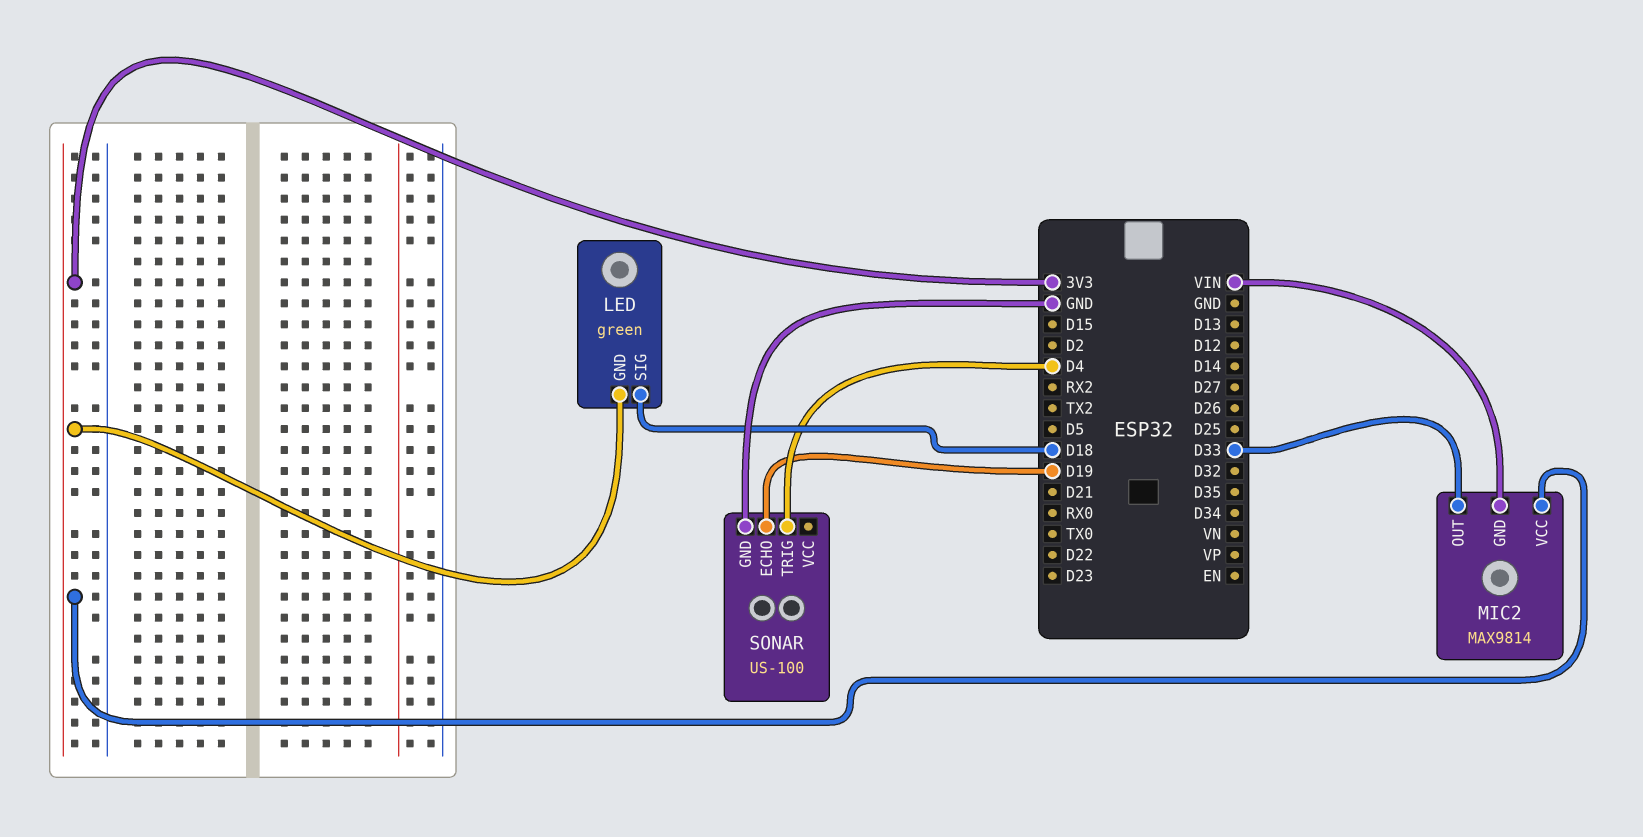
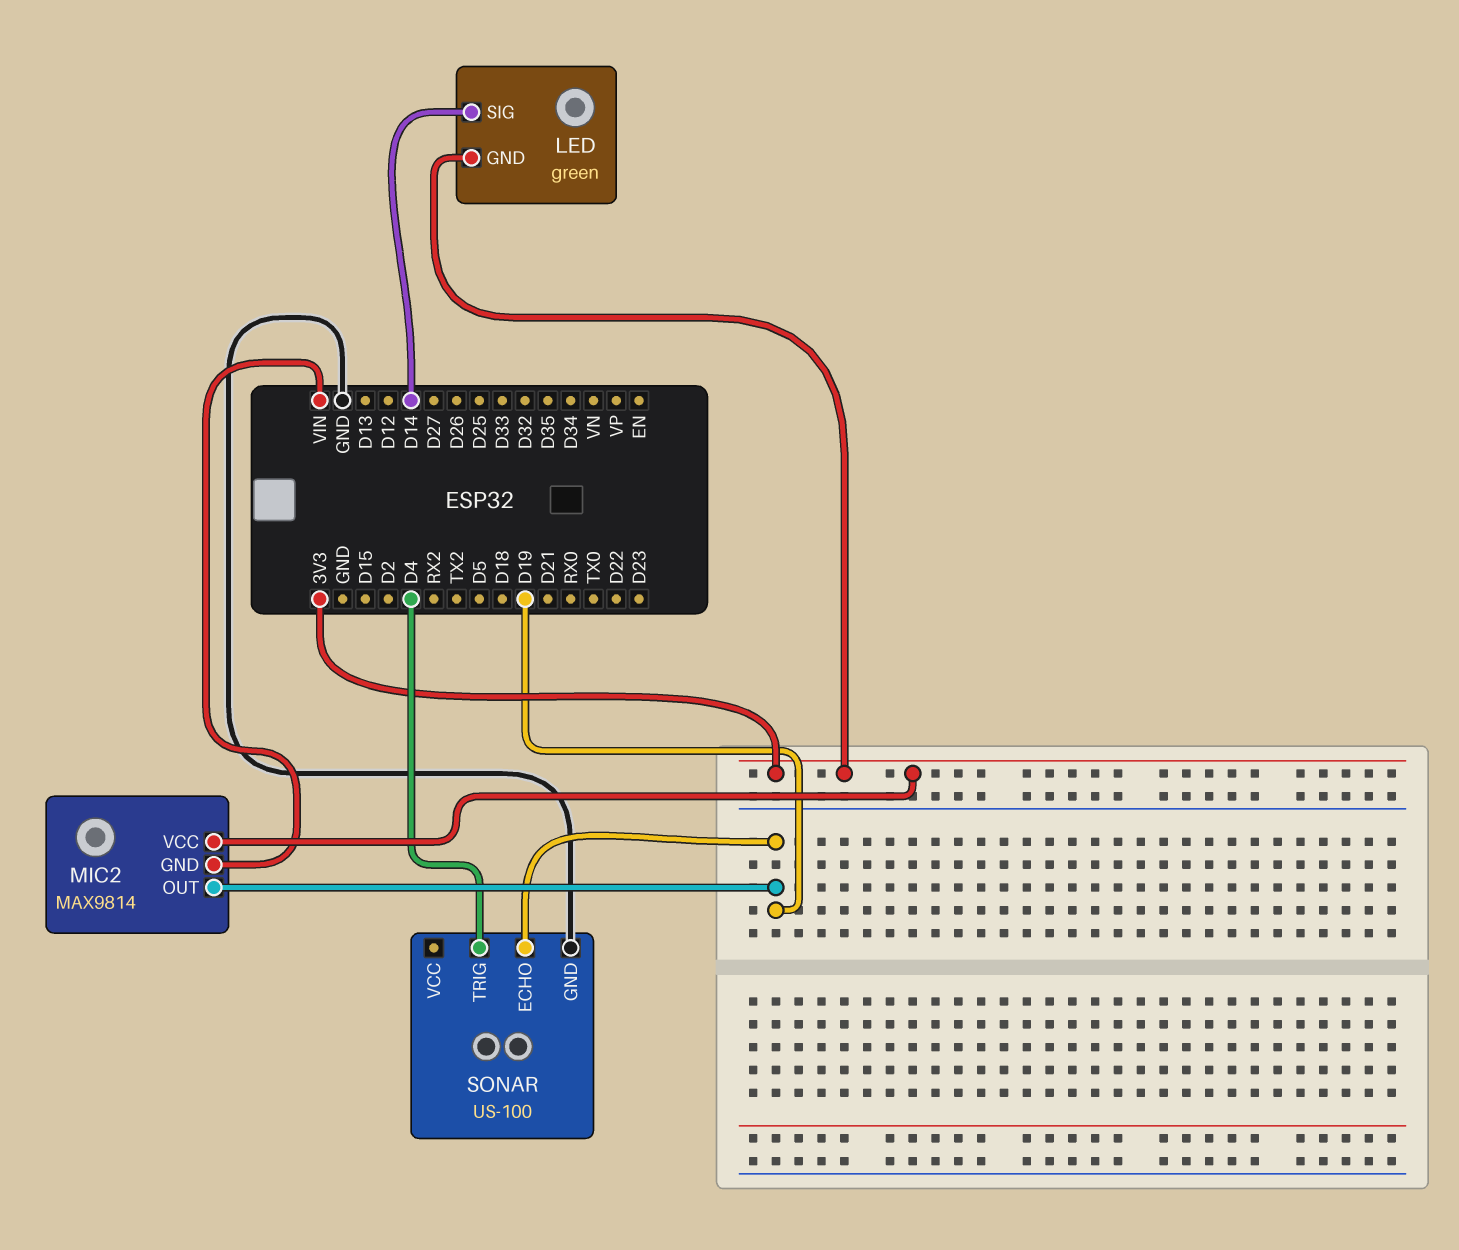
LED pin SIG: D18 -> D14
MIC2 pin OUT: D33 -> D19

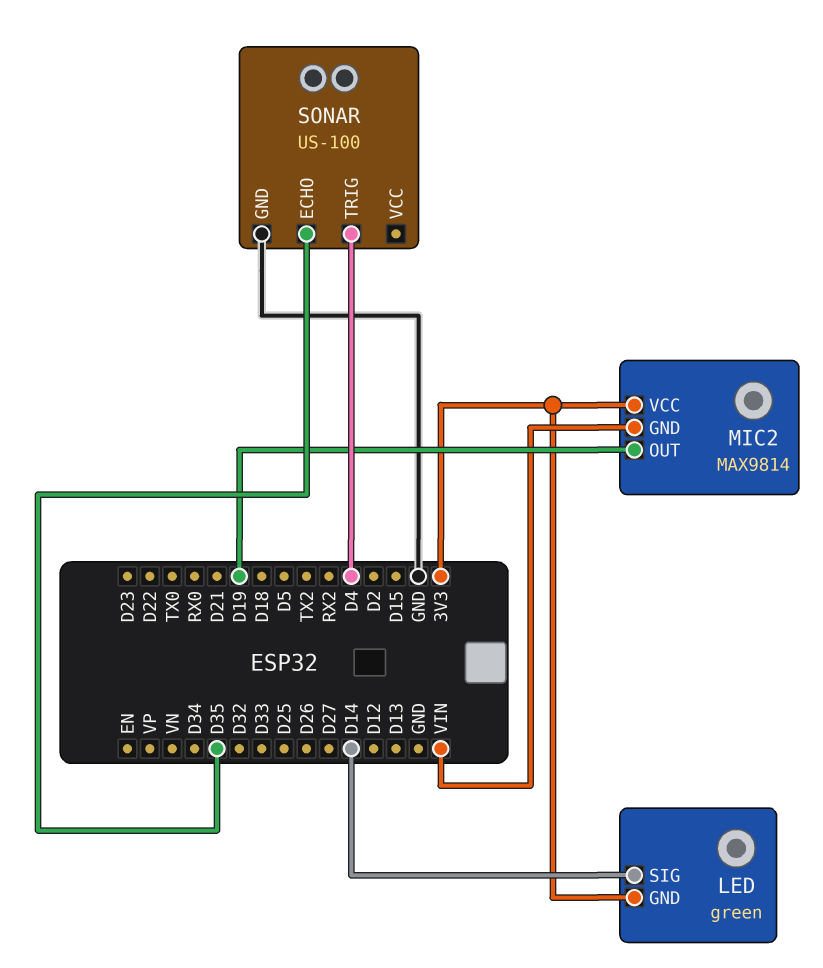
SONAR pin ECHO: D19 -> D35

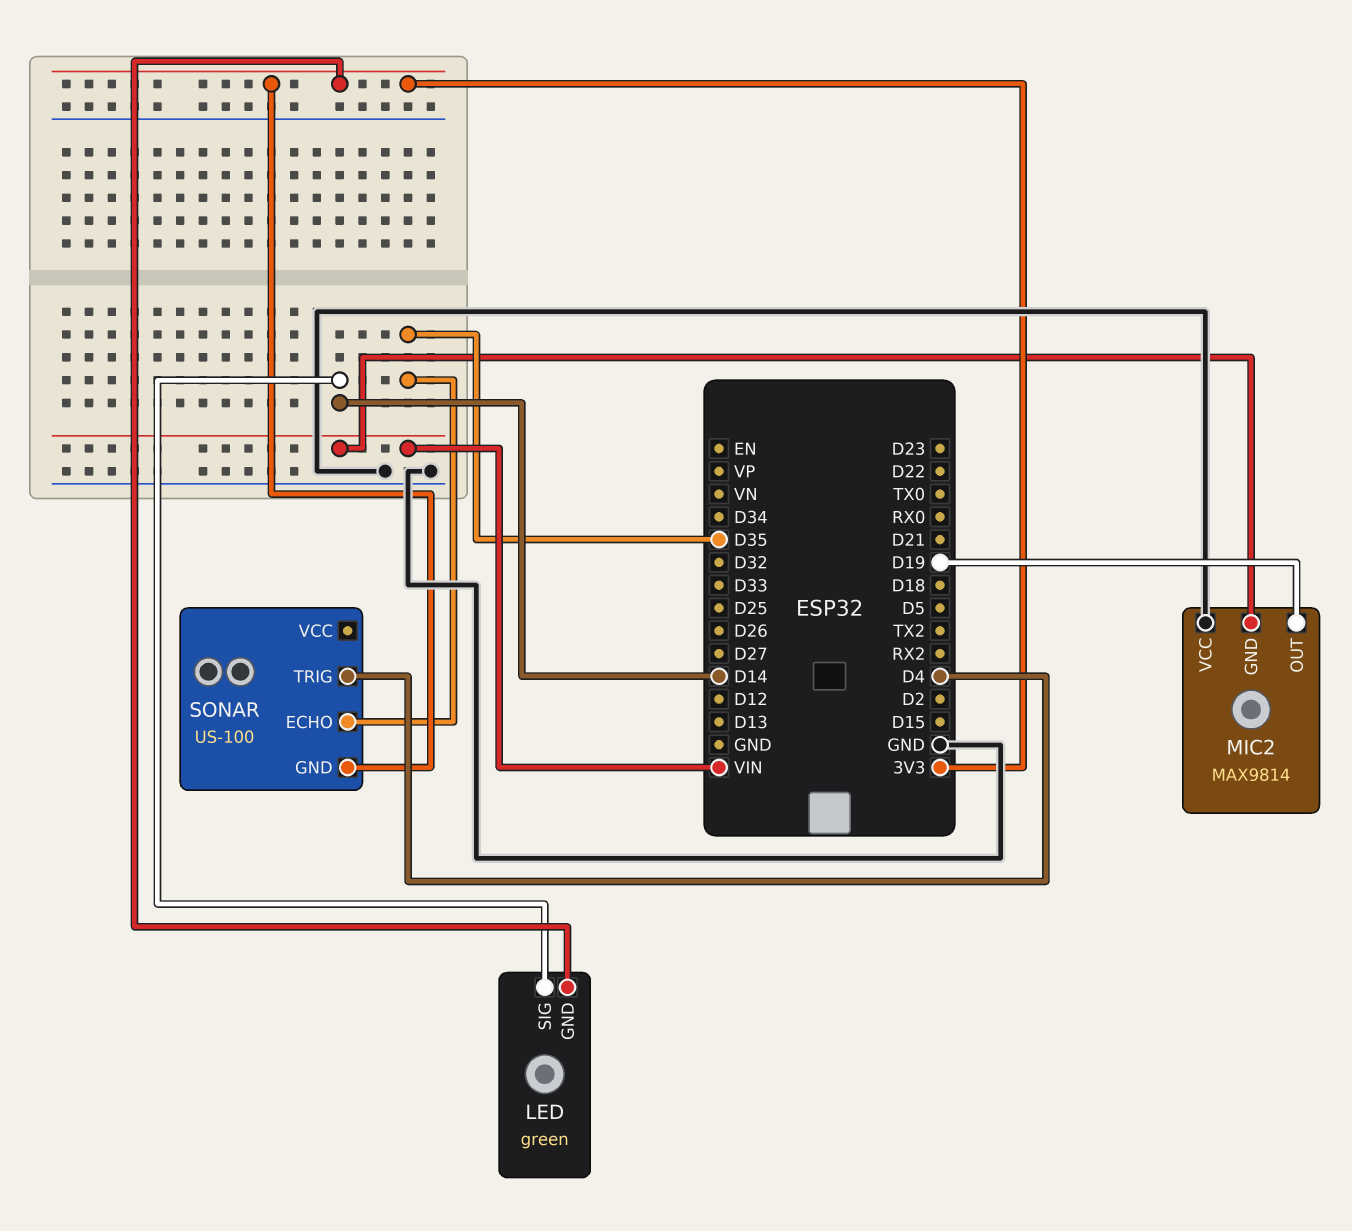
MIC2 pin VCC: 3V3 -> GND
SONAR pin GND: GND -> 3V3

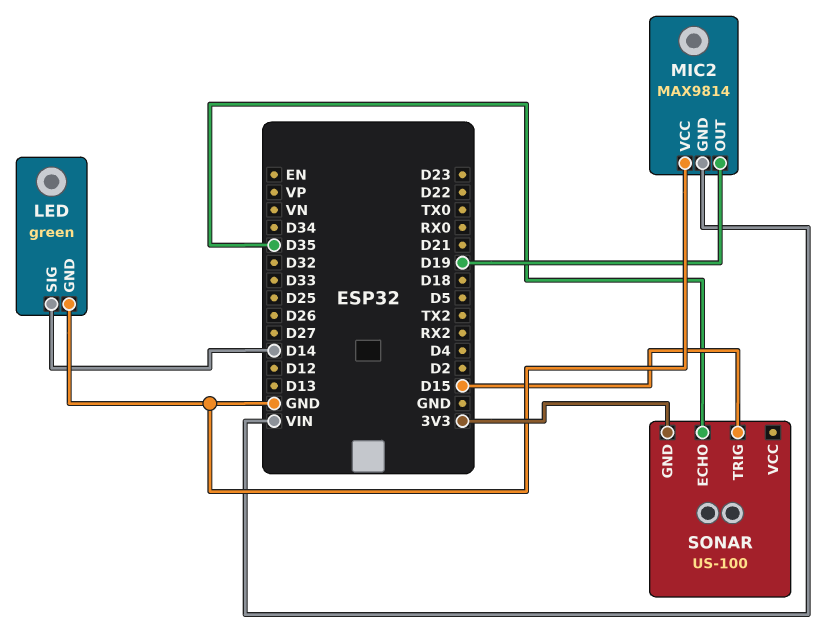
LED pin GND: 3V3 -> GND
SONAR pin TRIG: D4 -> D15

